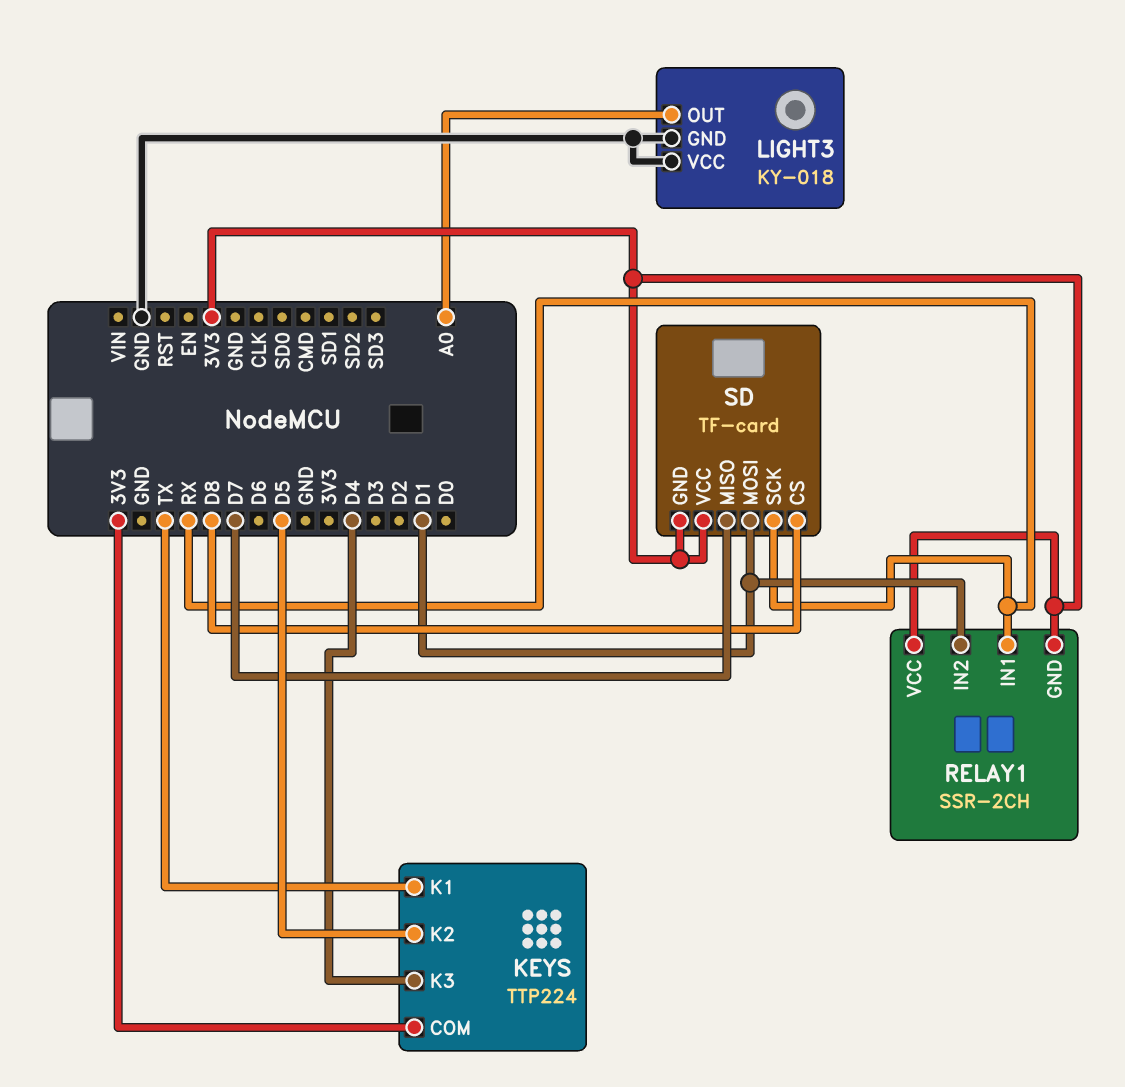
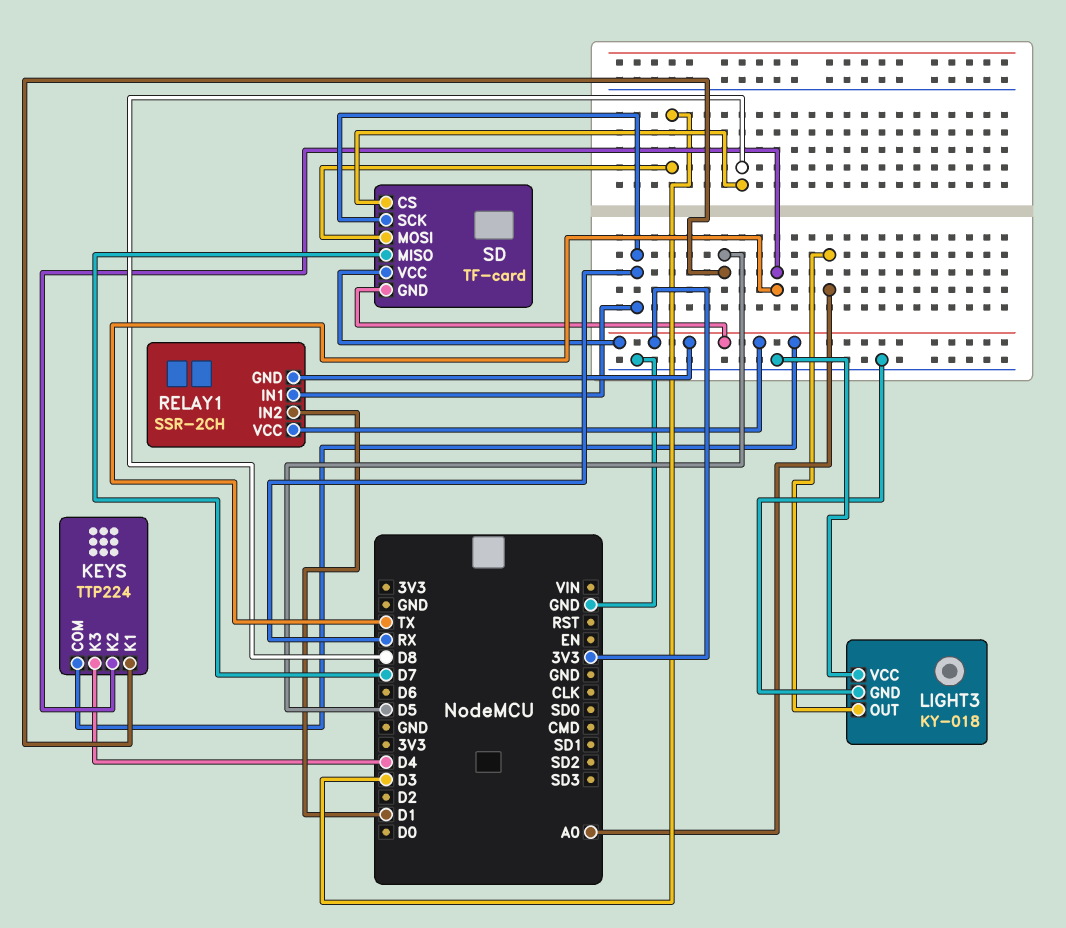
KEYS pin K1: TX -> D5
KEYS pin K2: D5 -> TX
SD pin MOSI: D1 -> D3

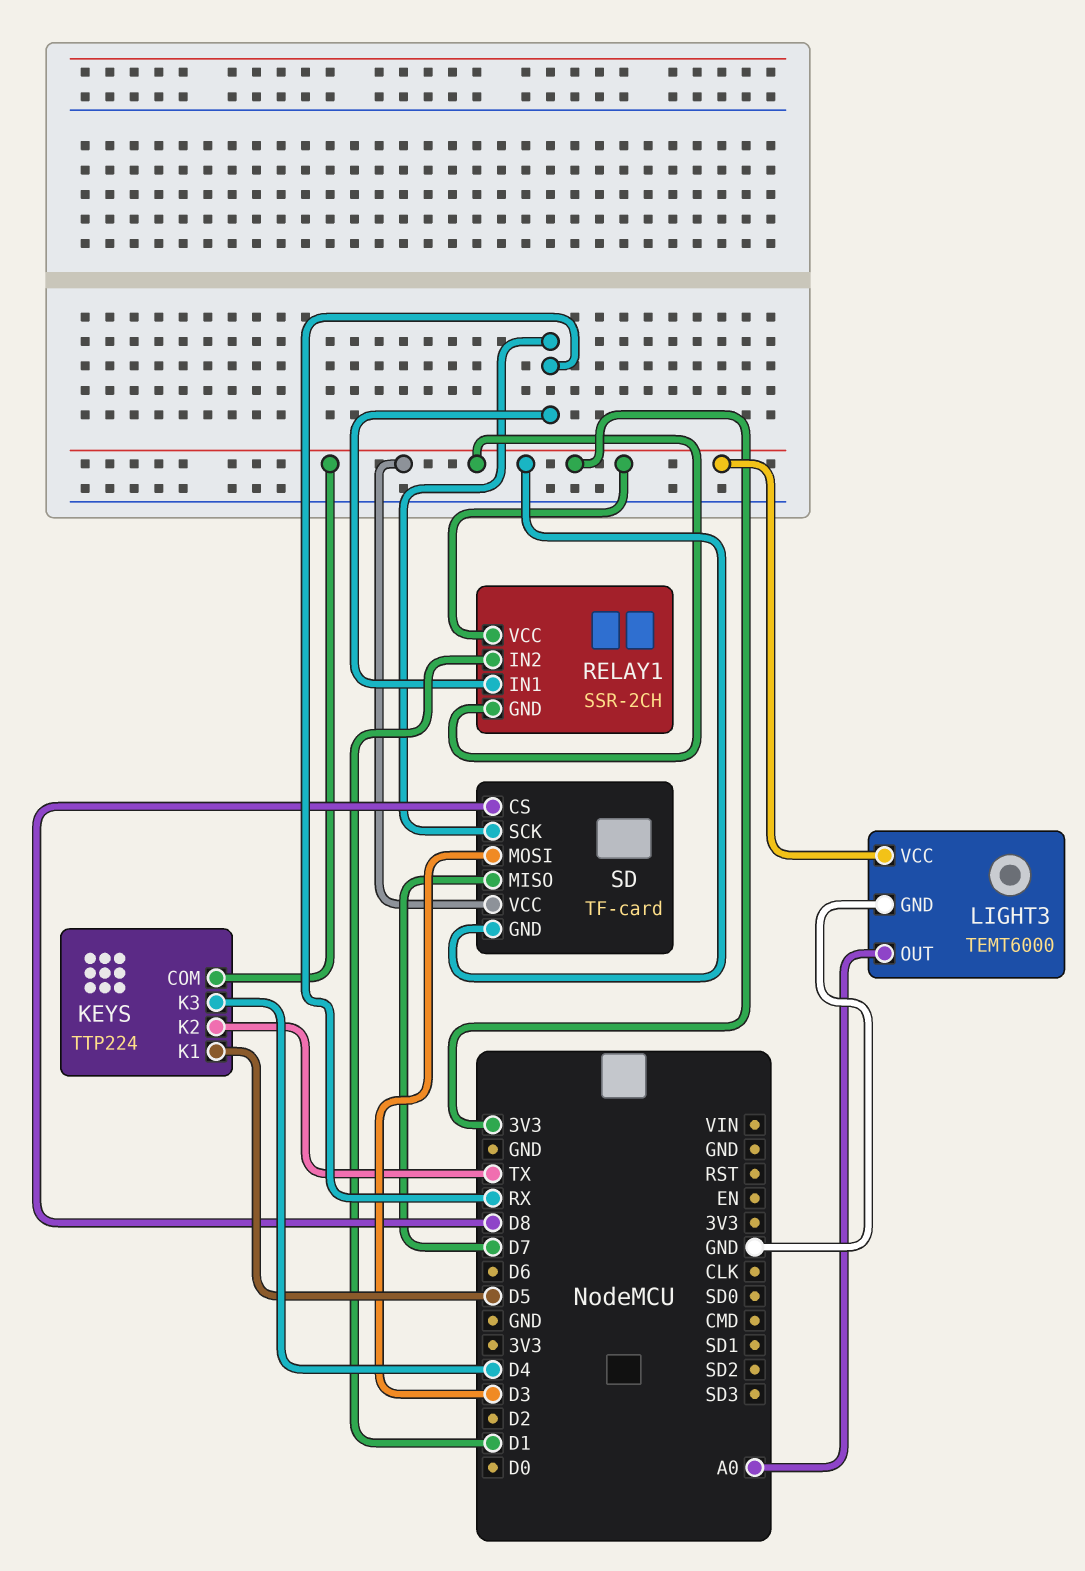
LIGHT3: KY-018 -> TEMT6000
LIGHT3 pin VCC: GND -> 3V3

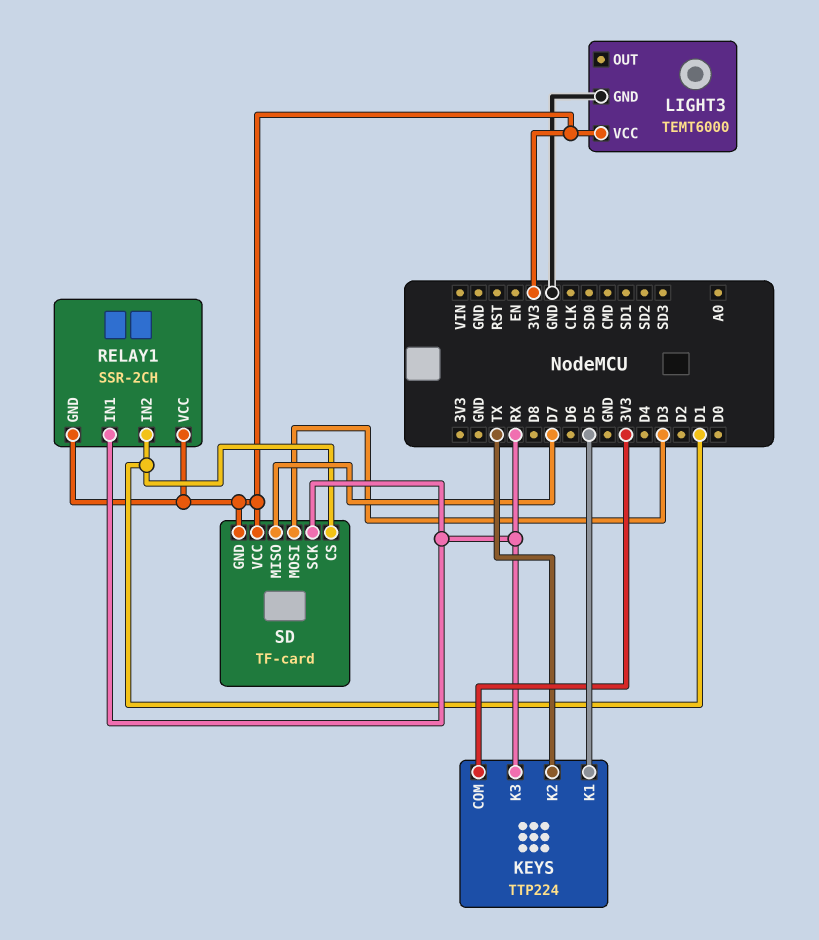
KEYS pin K3: D4 -> RX
LIGHT3 pin OUT: A0 -> none
SD pin CS: D8 -> D1

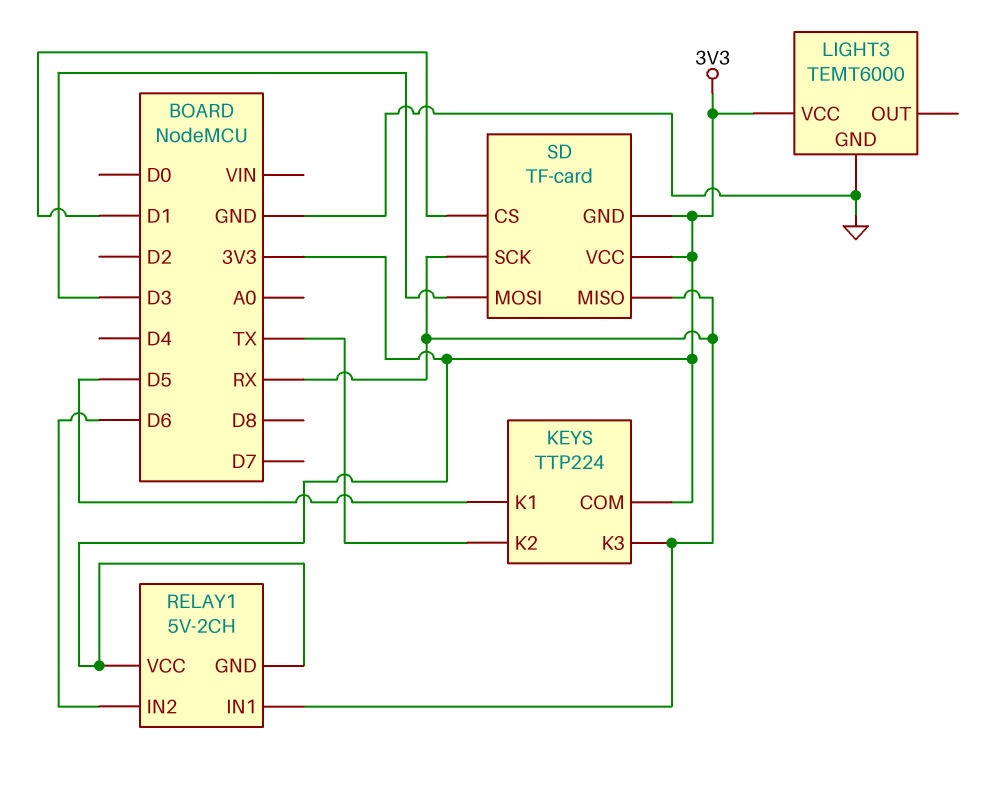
RELAY1: SSR-2CH -> 5V-2CH
RELAY1 pin IN2: D1 -> D6
SD pin MISO: D7 -> RX

